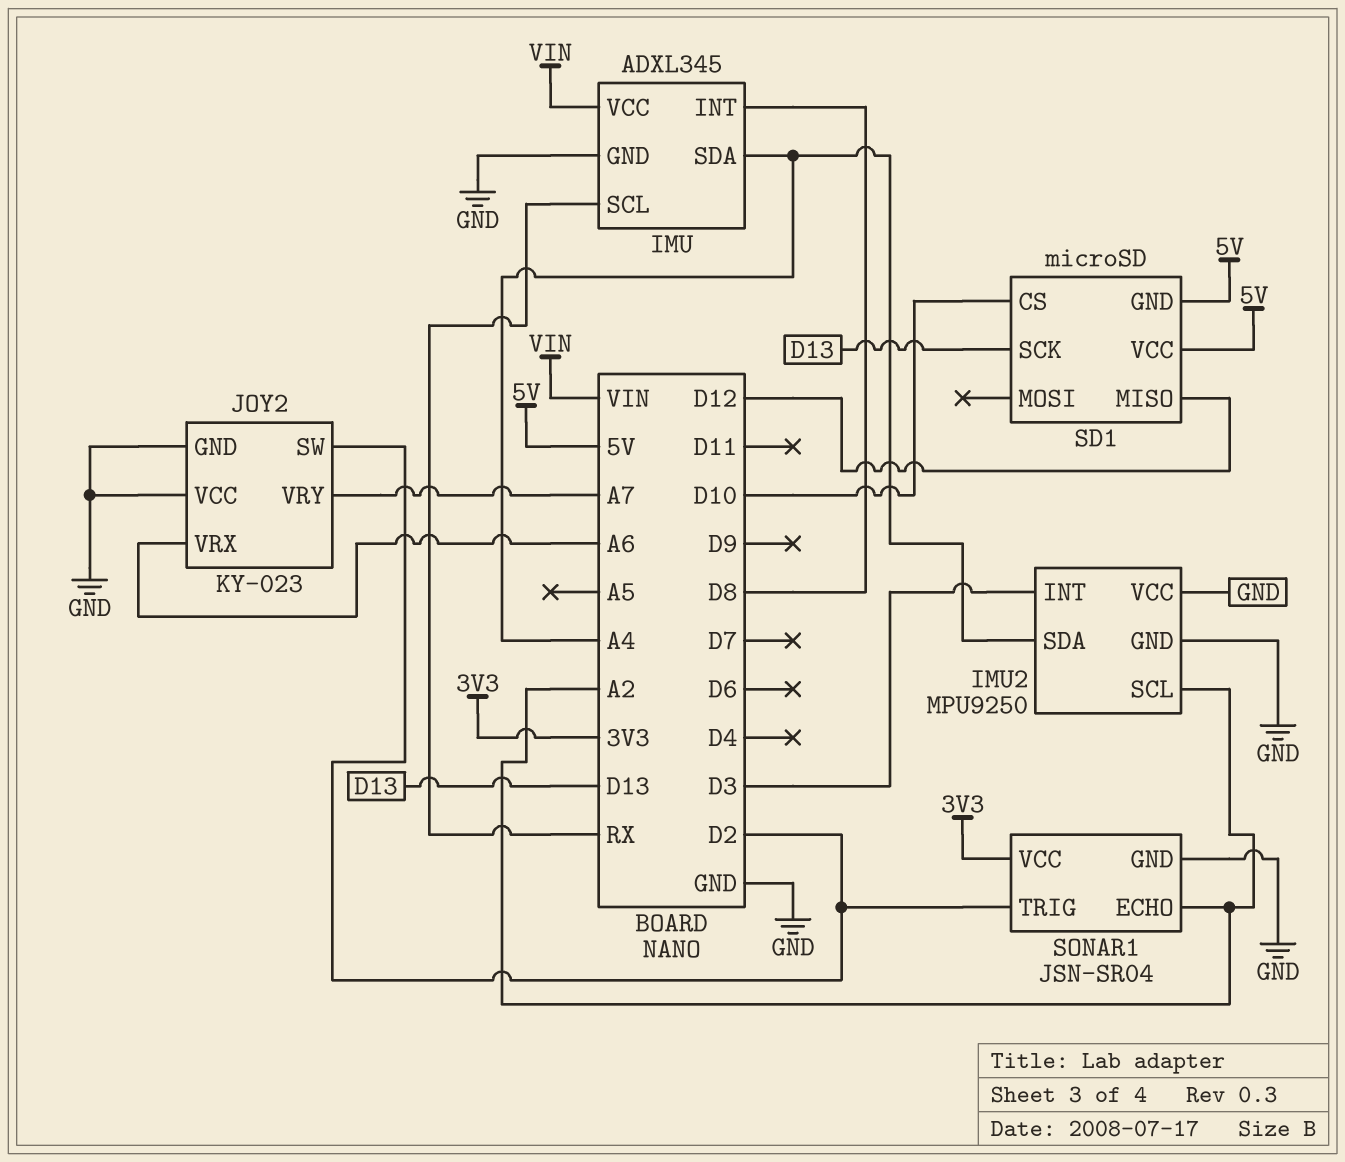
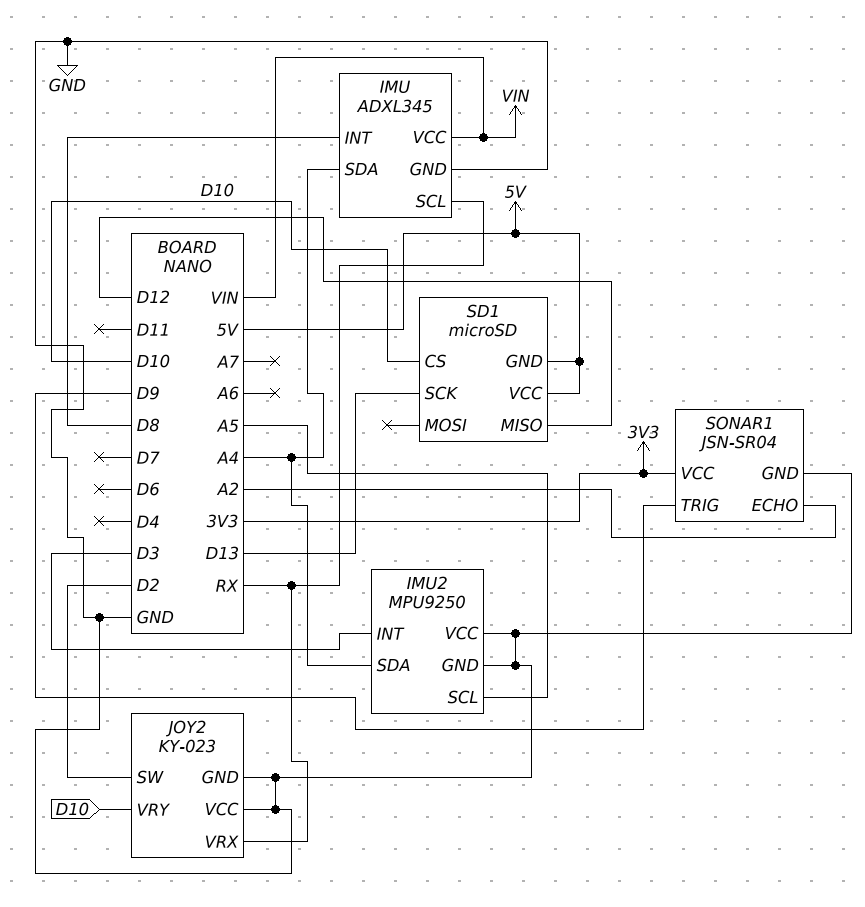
IMU2 pin SCL: A2 -> A5
JOY2 pin VRX: A6 -> RX
JOY2 pin VRY: A7 -> D10
SONAR1 pin TRIG: D2 -> D9

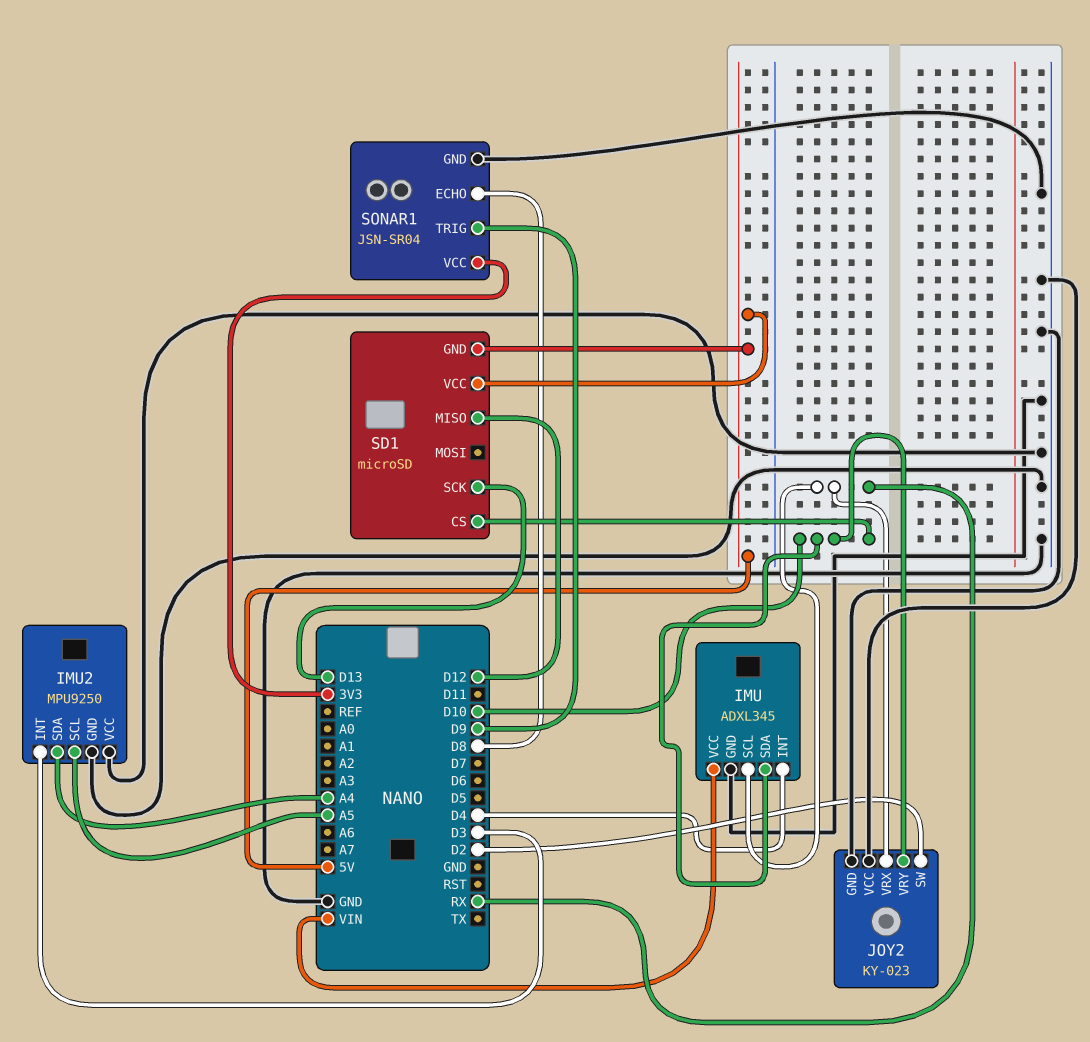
IMU pin INT: D8 -> D4
IMU pin SDA: A4 -> D10
SONAR1 pin ECHO: A2 -> D8

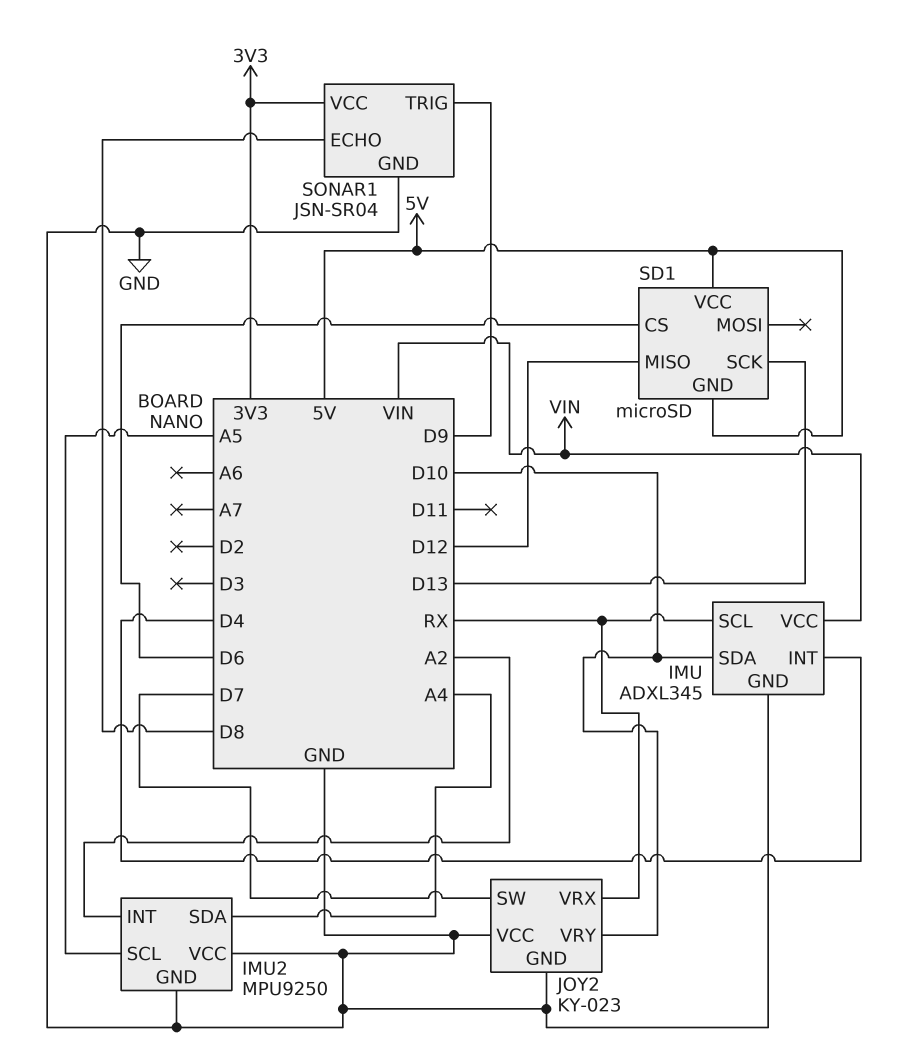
IMU2 pin INT: D3 -> A2
JOY2 pin SW: D2 -> D7
SD1 pin CS: D10 -> D6

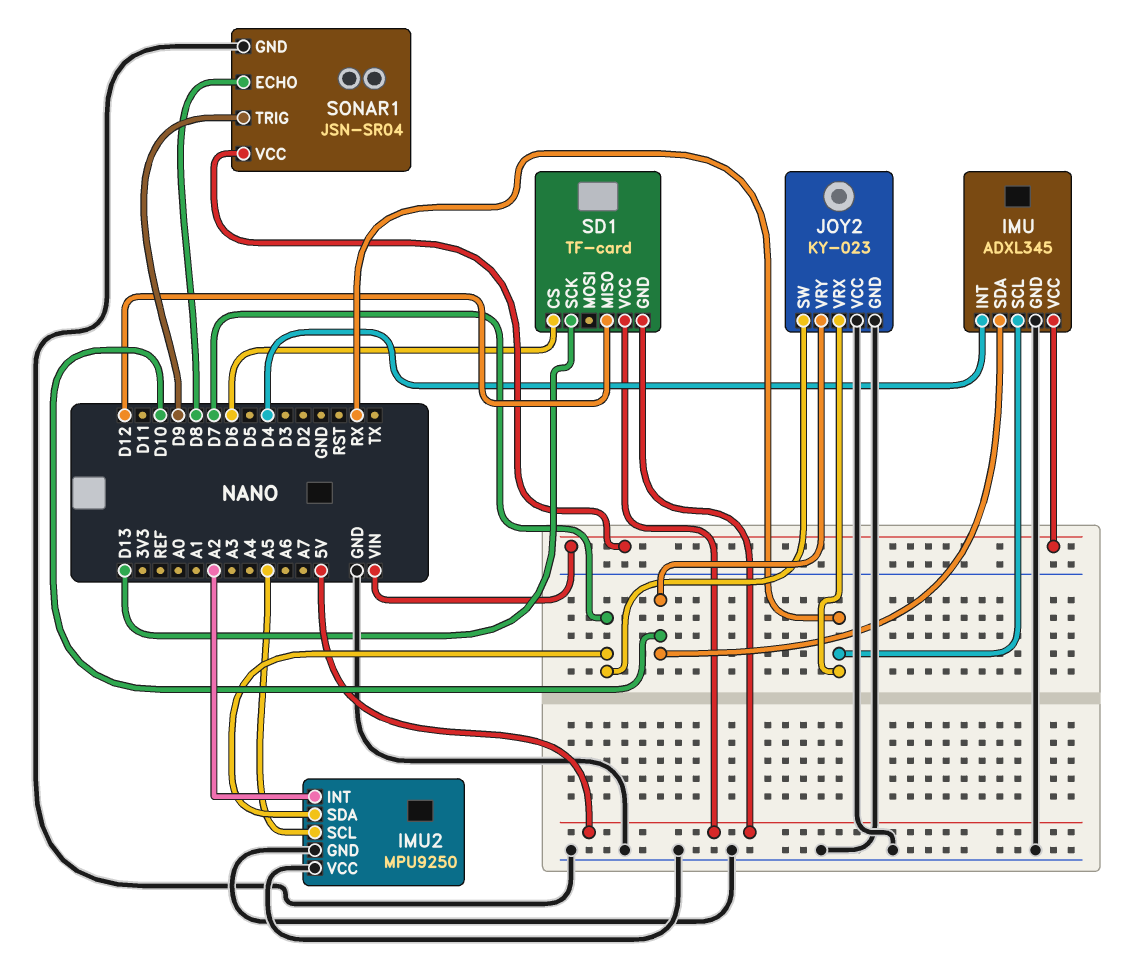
IMU2 pin SDA: A4 -> D7
SD1: microSD -> TF-card
SONAR1 pin VCC: 3V3 -> VIN

